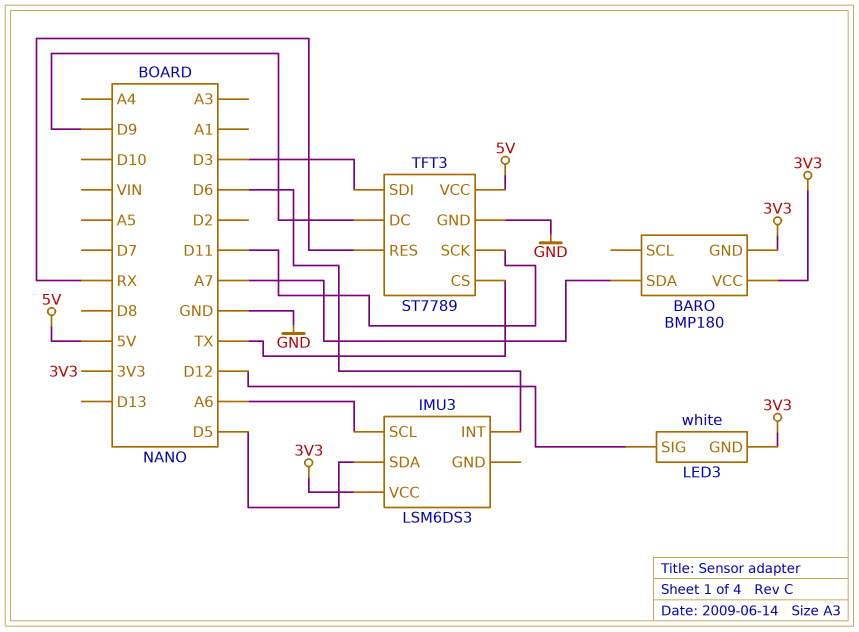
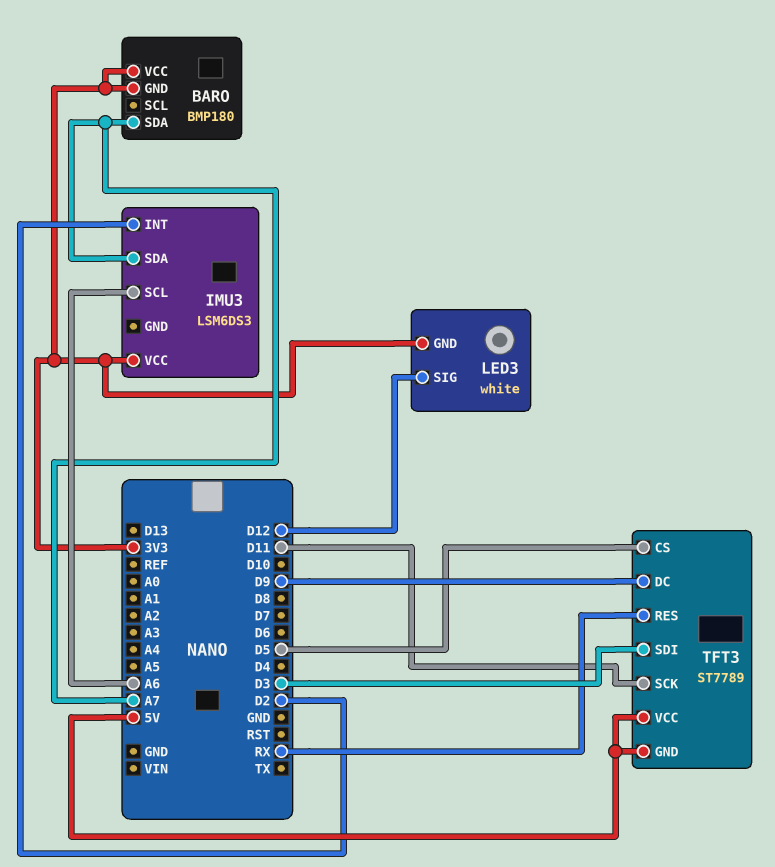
IMU3 pin INT: D6 -> D2
IMU3 pin SDA: D5 -> A7
TFT3 pin CS: TX -> D5
TFT3 pin GND: GND -> 5V

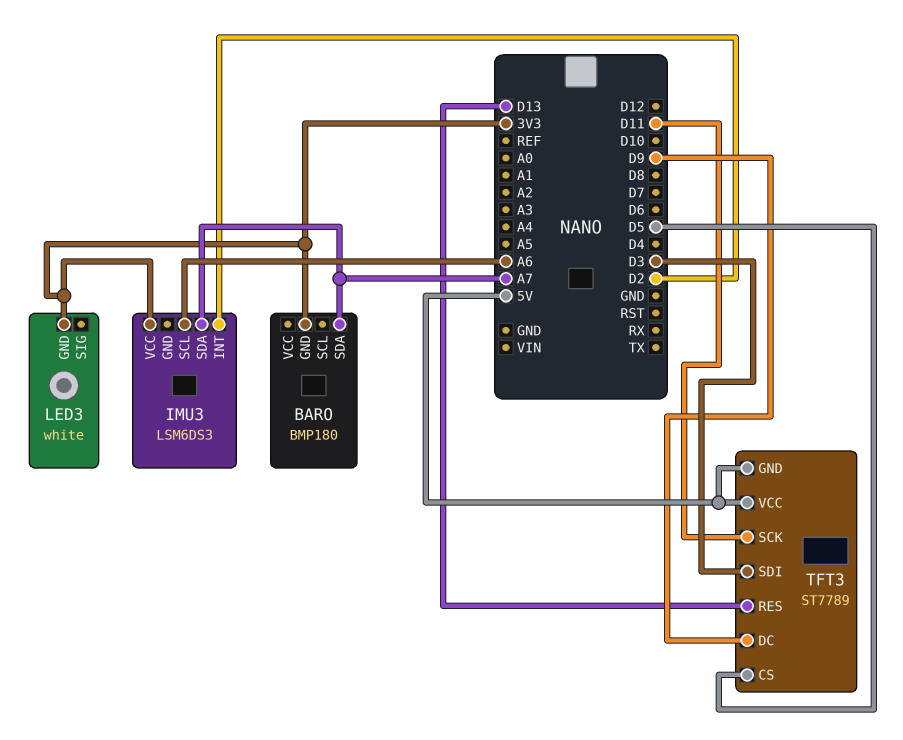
BARO pin VCC: 3V3 -> none
LED3 pin SIG: D12 -> none
TFT3 pin RES: RX -> D13

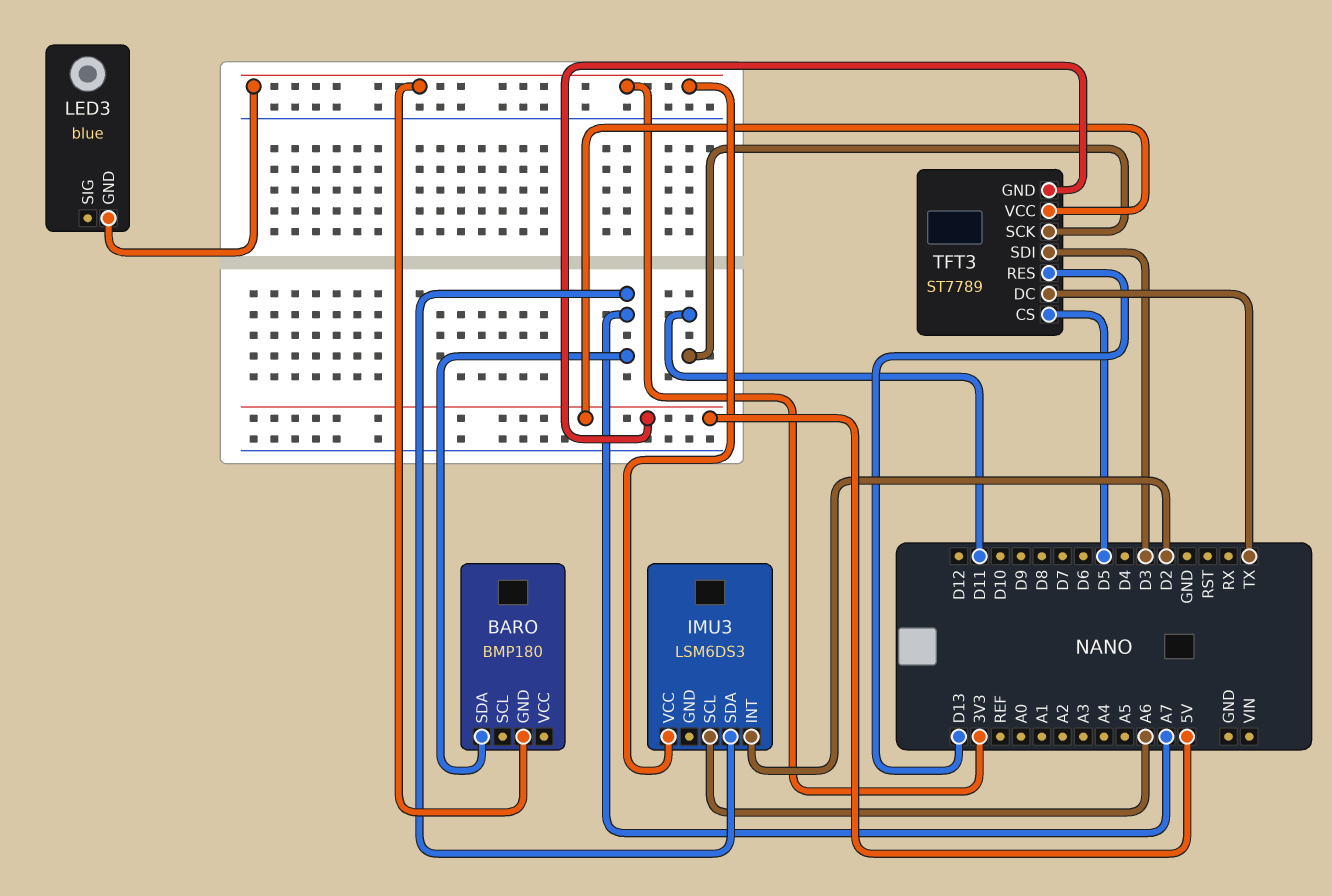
LED3: white -> blue
TFT3 pin DC: D9 -> TX

